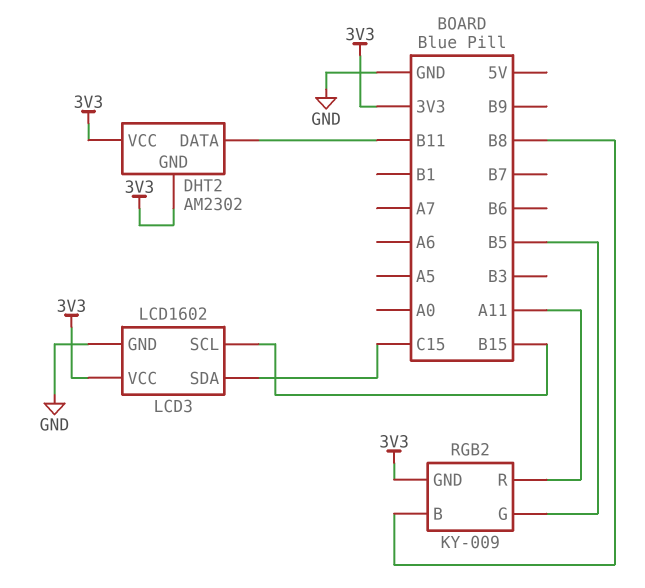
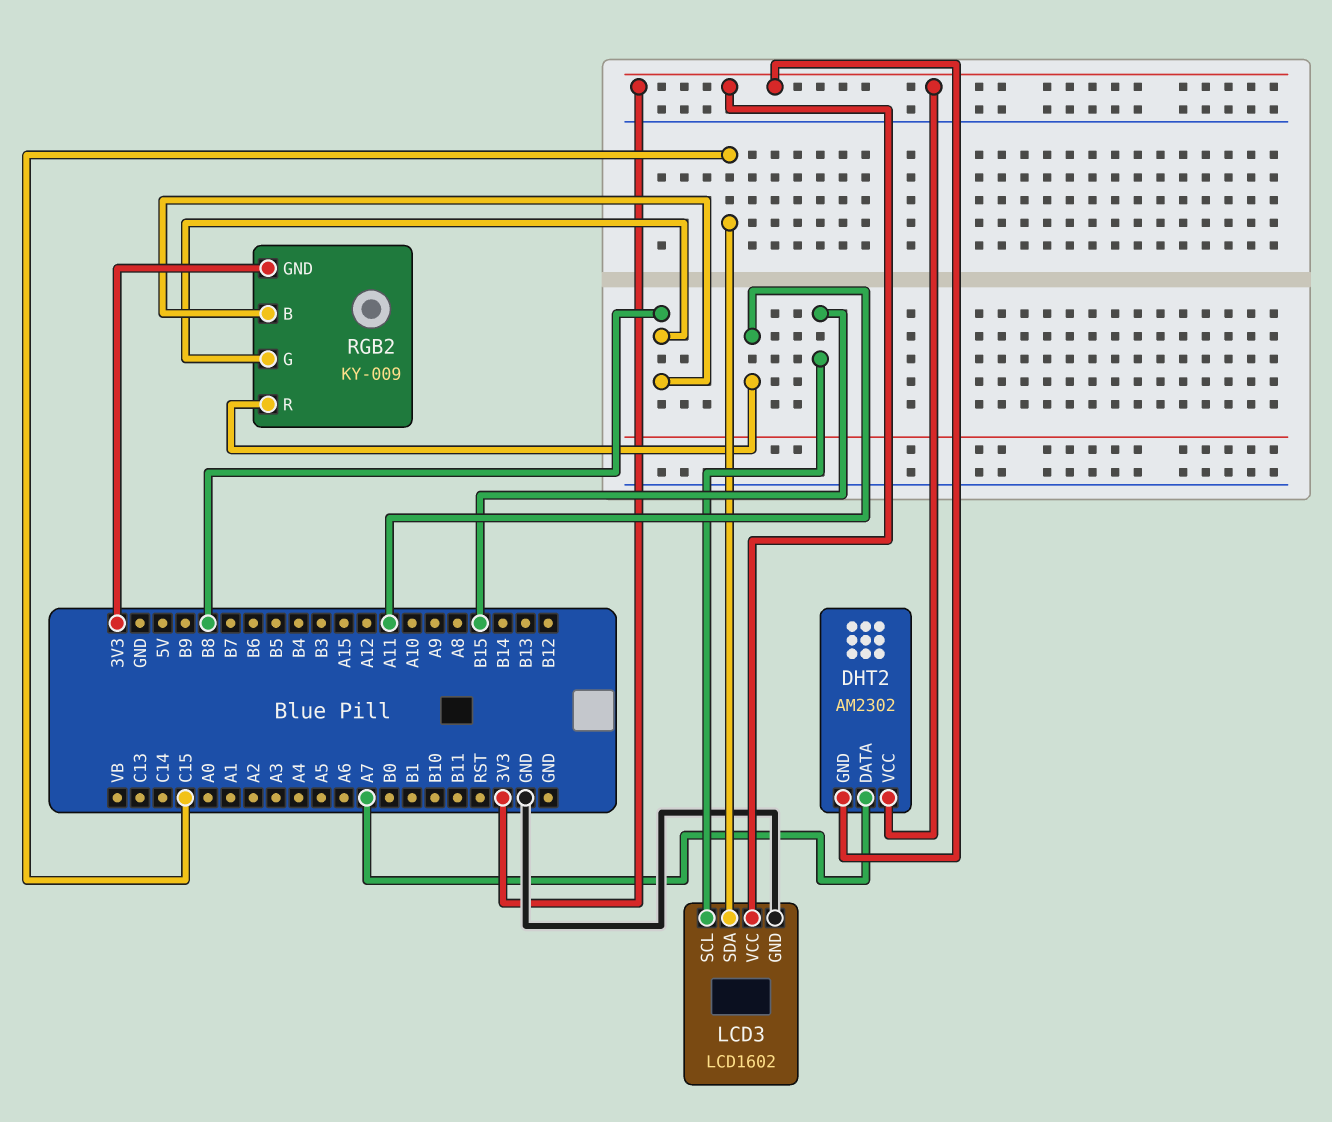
DHT2 pin DATA: B11 -> A7
RGB2 pin G: B5 -> B8

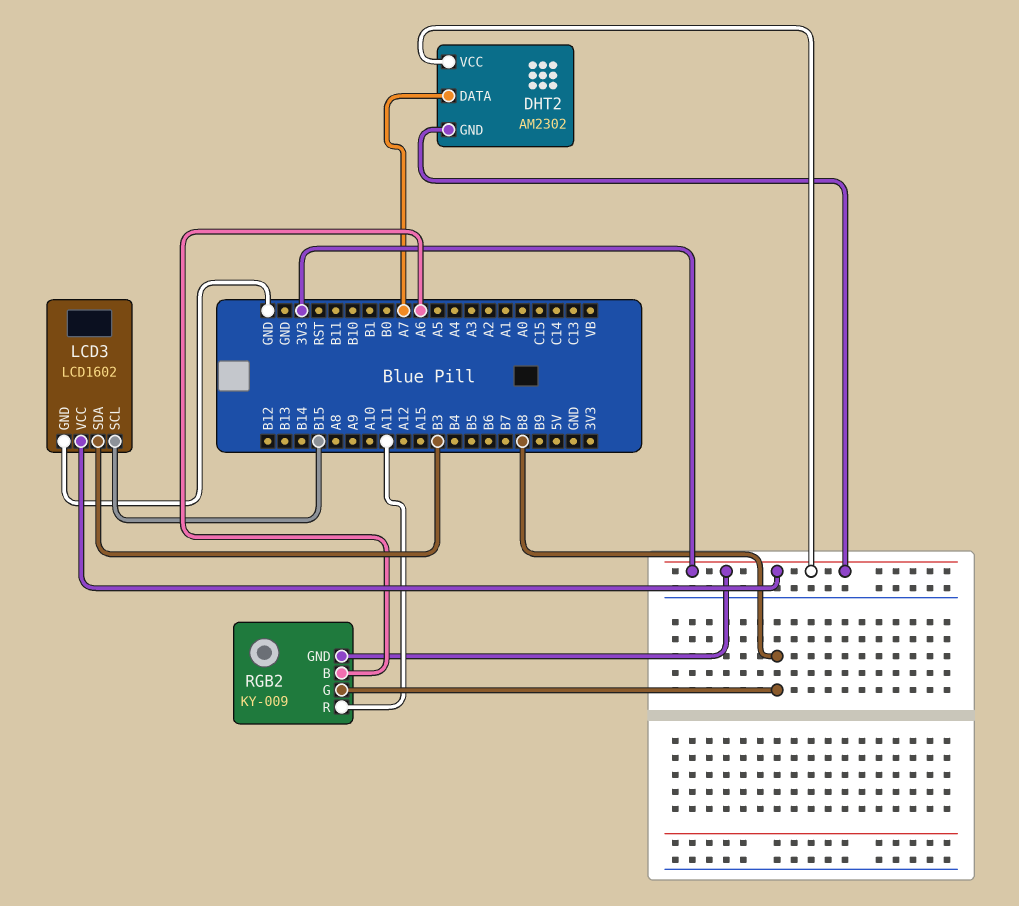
LCD3 pin SDA: C15 -> B3
RGB2 pin B: B8 -> A6

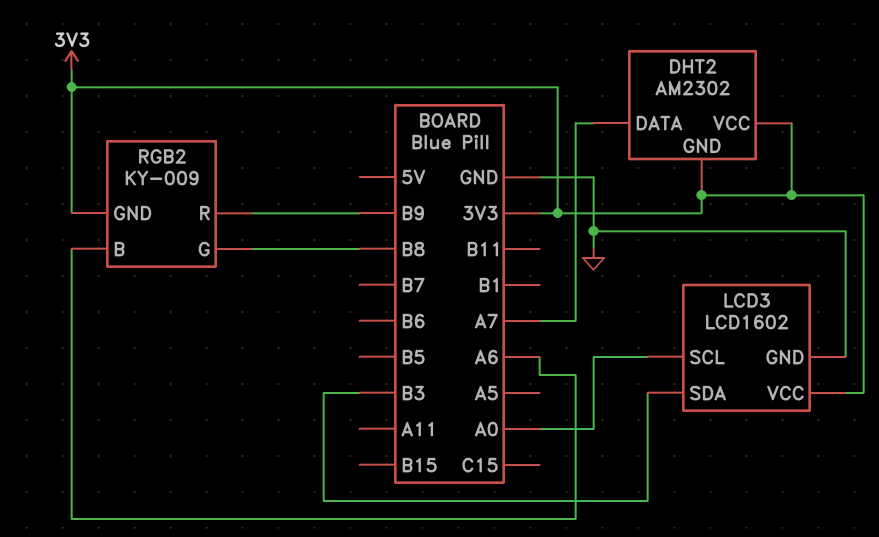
LCD3 pin SCL: B15 -> A0
RGB2 pin R: A11 -> B9

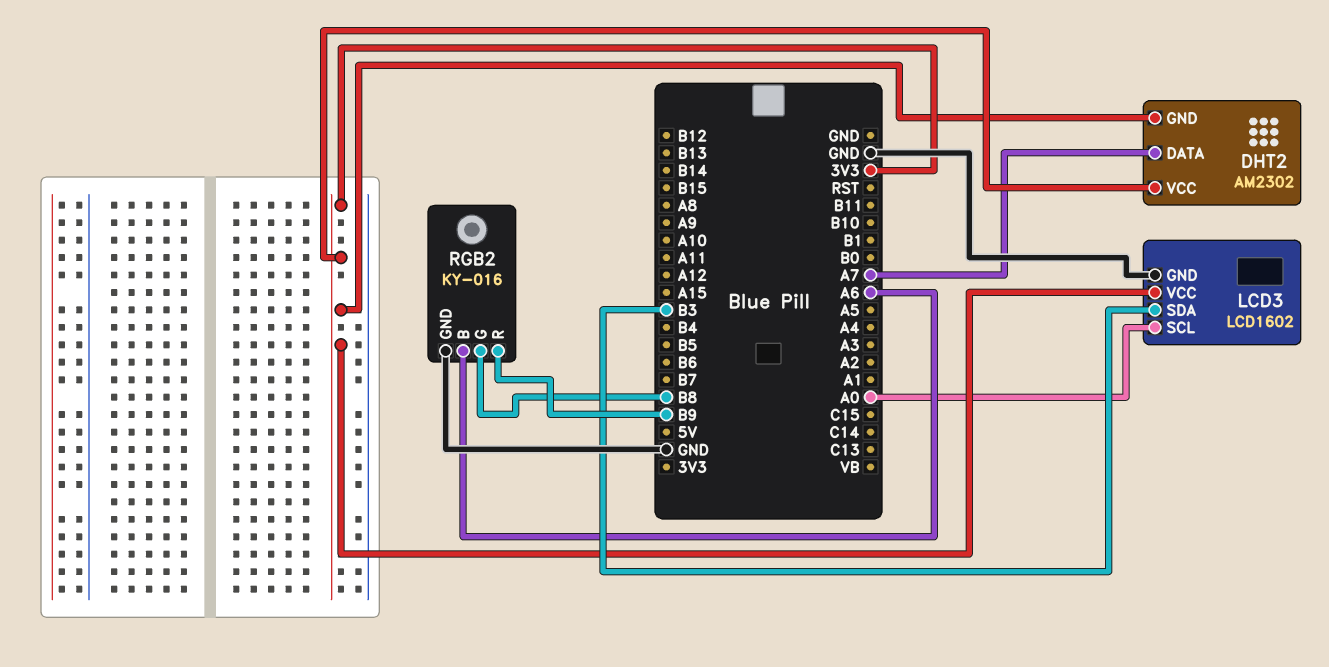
RGB2: KY-009 -> KY-016
RGB2 pin GND: 3V3 -> GND

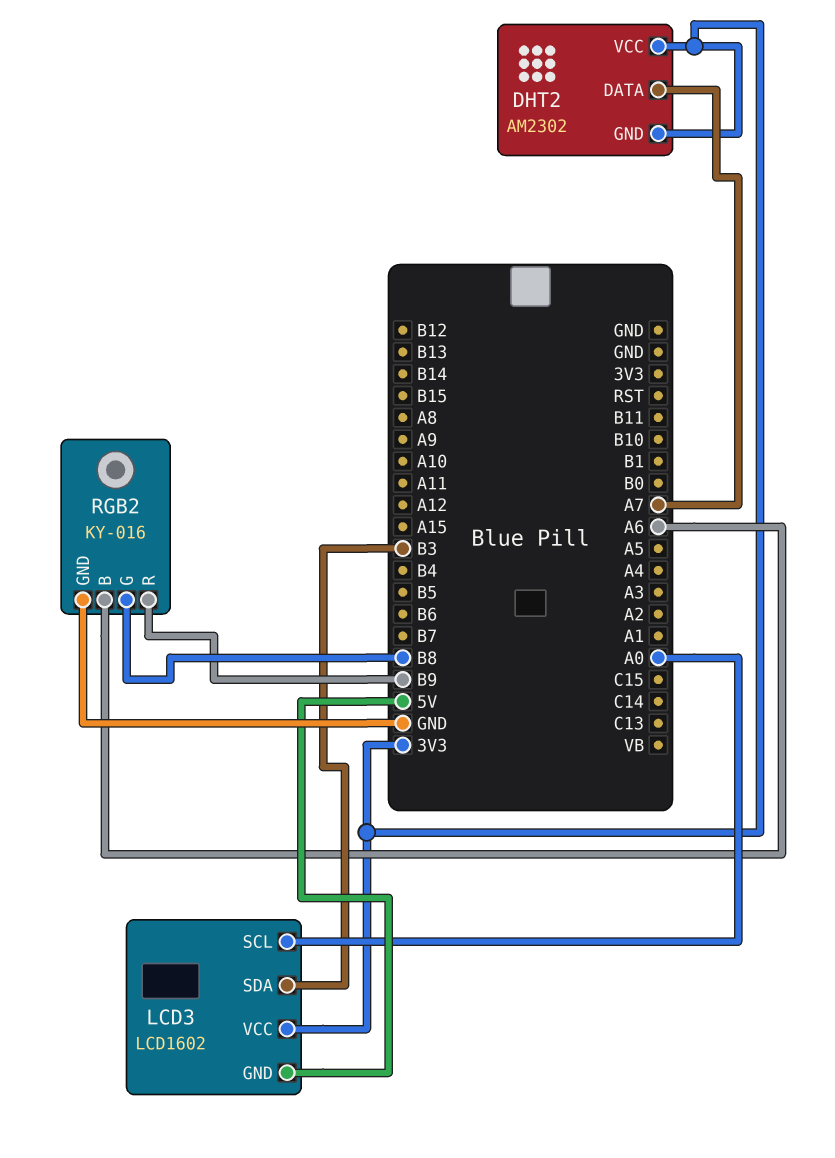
LCD3 pin GND: GND -> 5V

